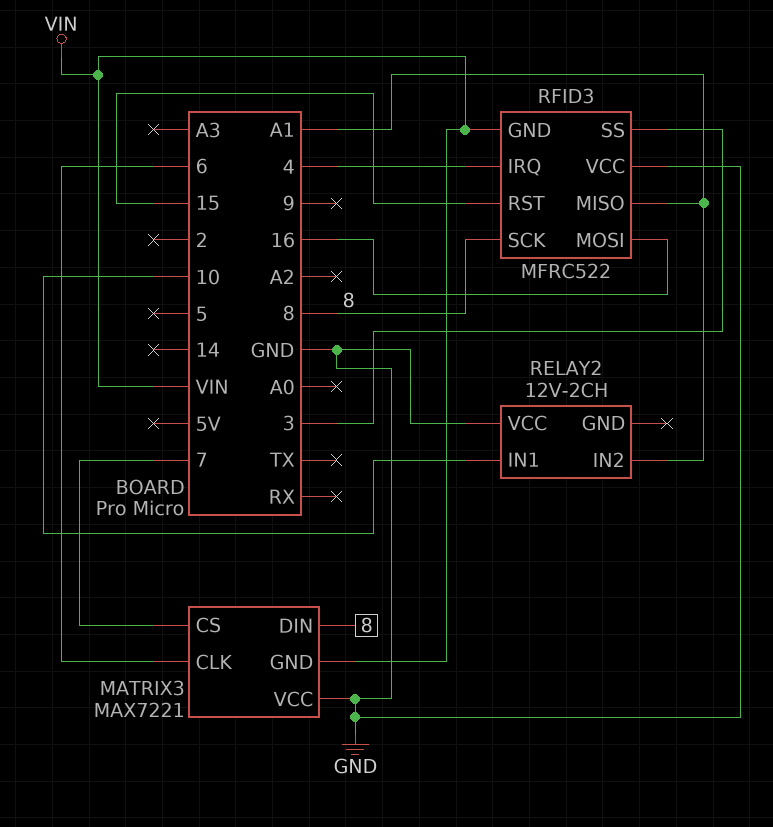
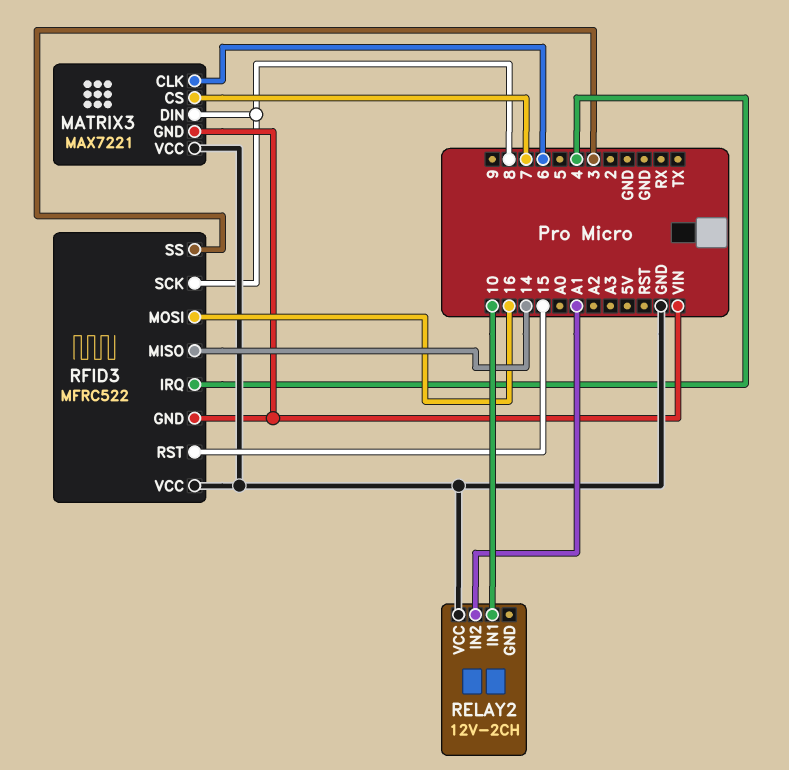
RFID3 pin MISO: A1 -> 14

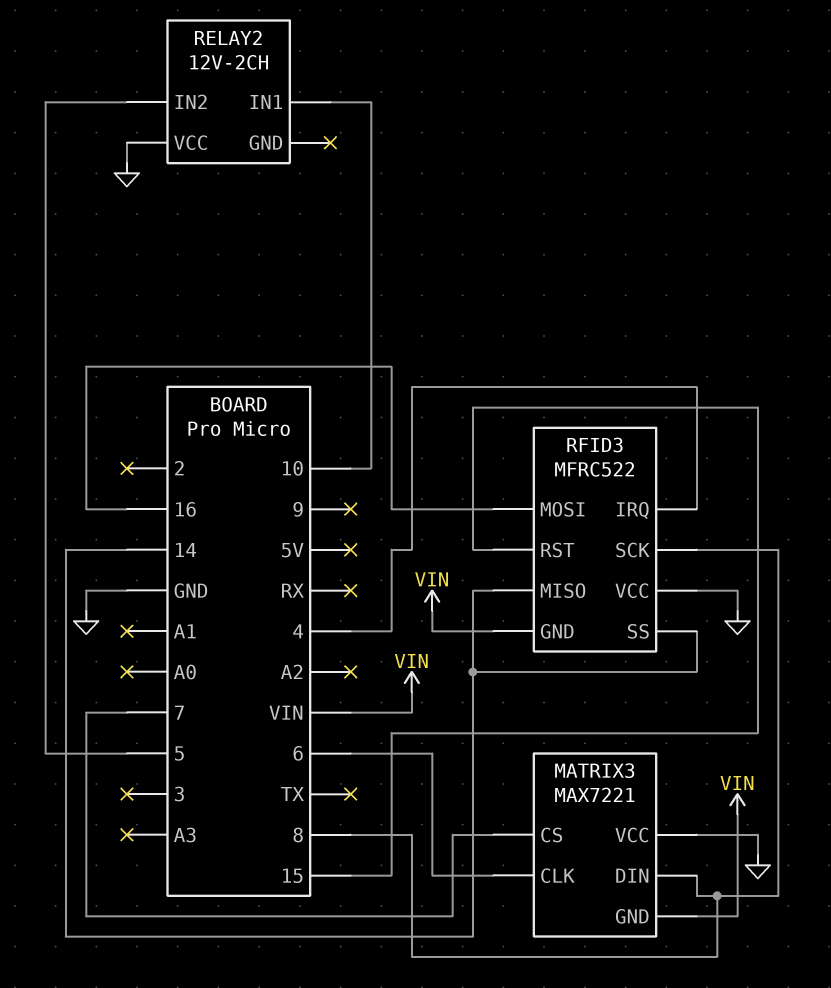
RELAY2 pin IN2: A1 -> 5
RFID3 pin SS: 3 -> 14

